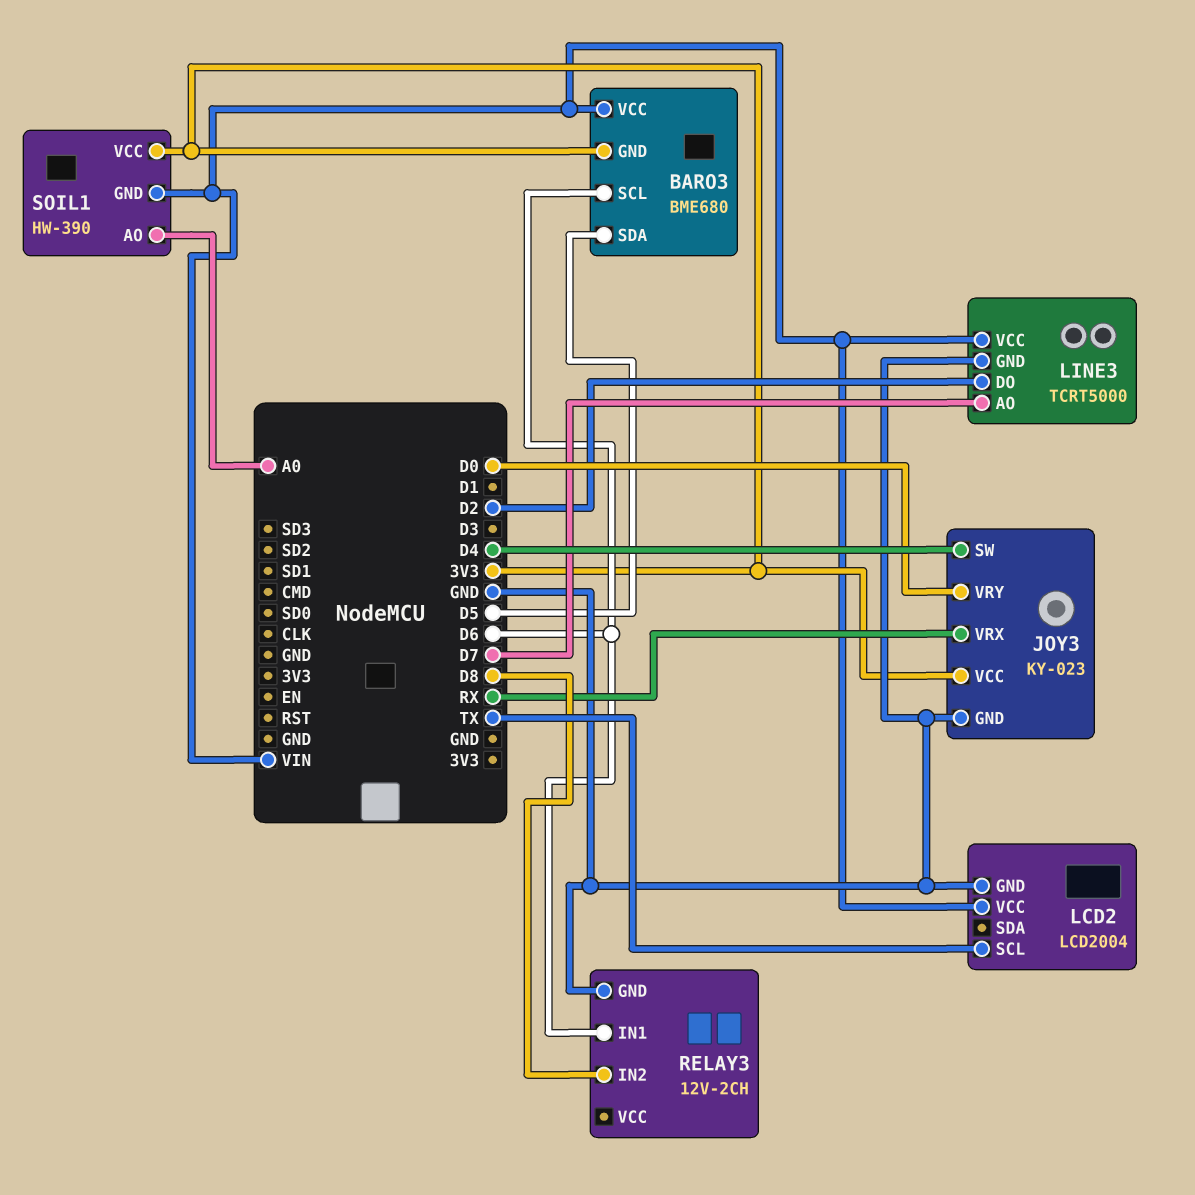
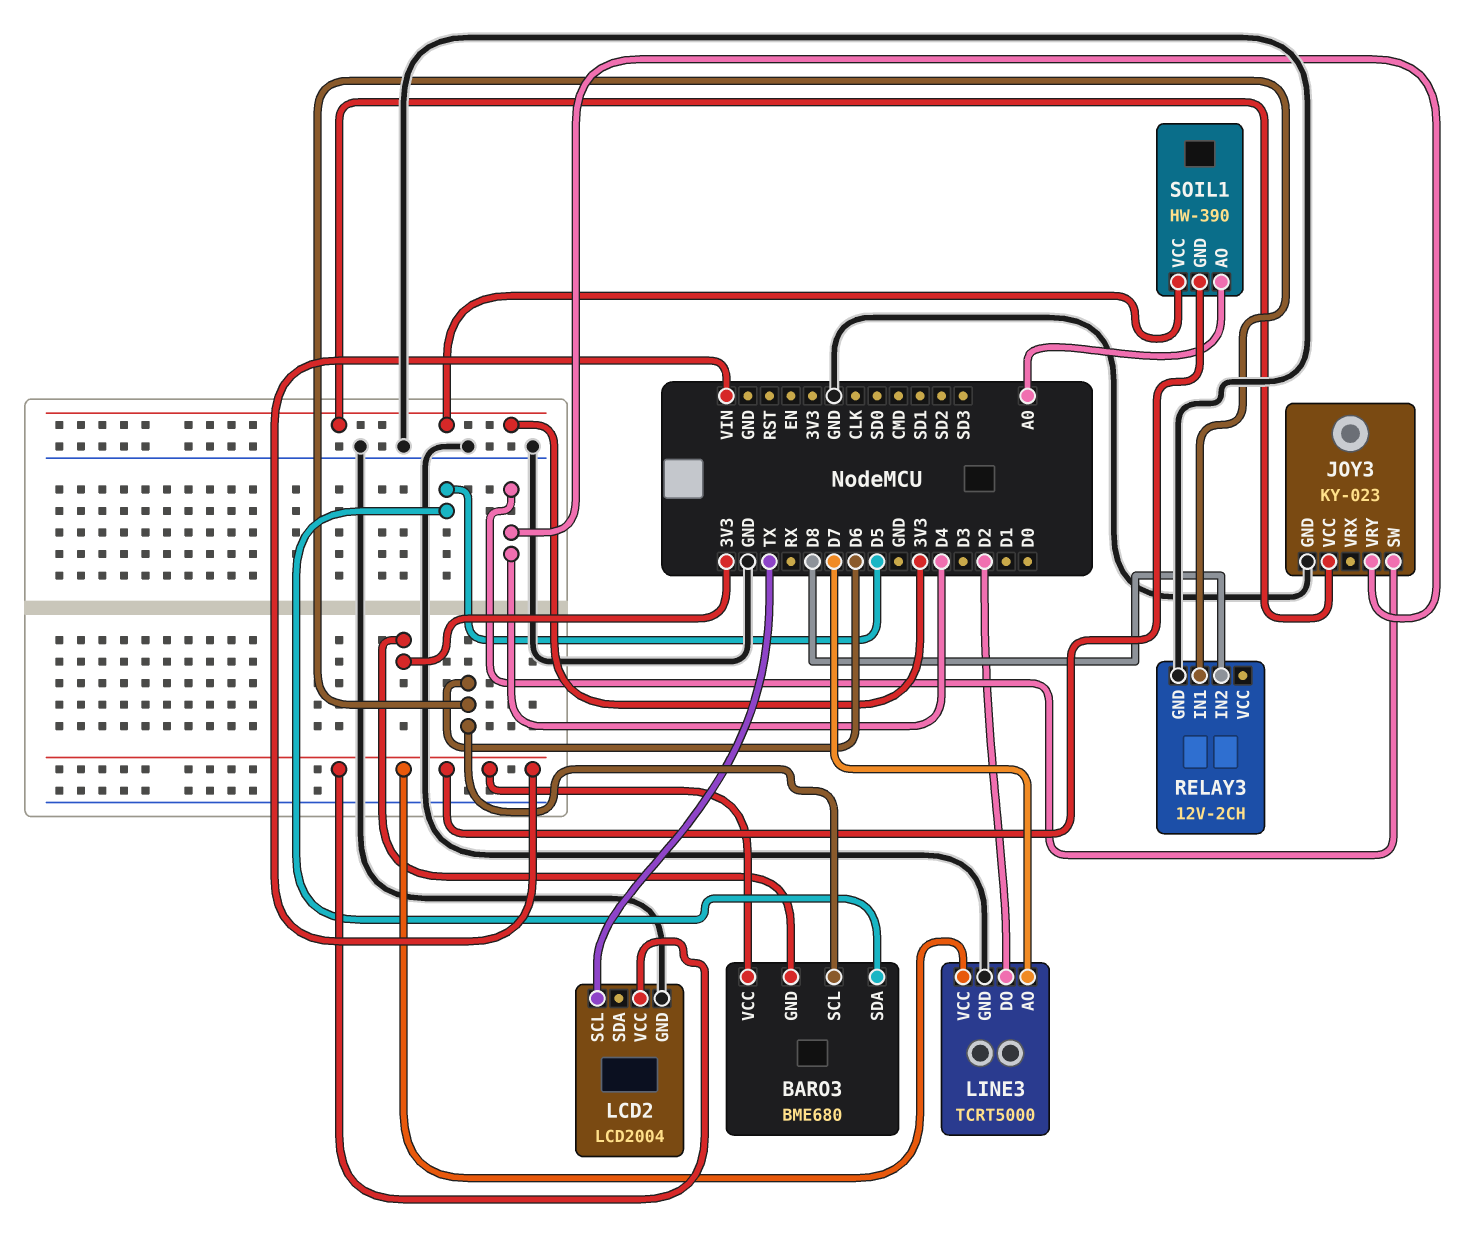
JOY3 pin VRX: RX -> none
JOY3 pin VRY: D0 -> D4

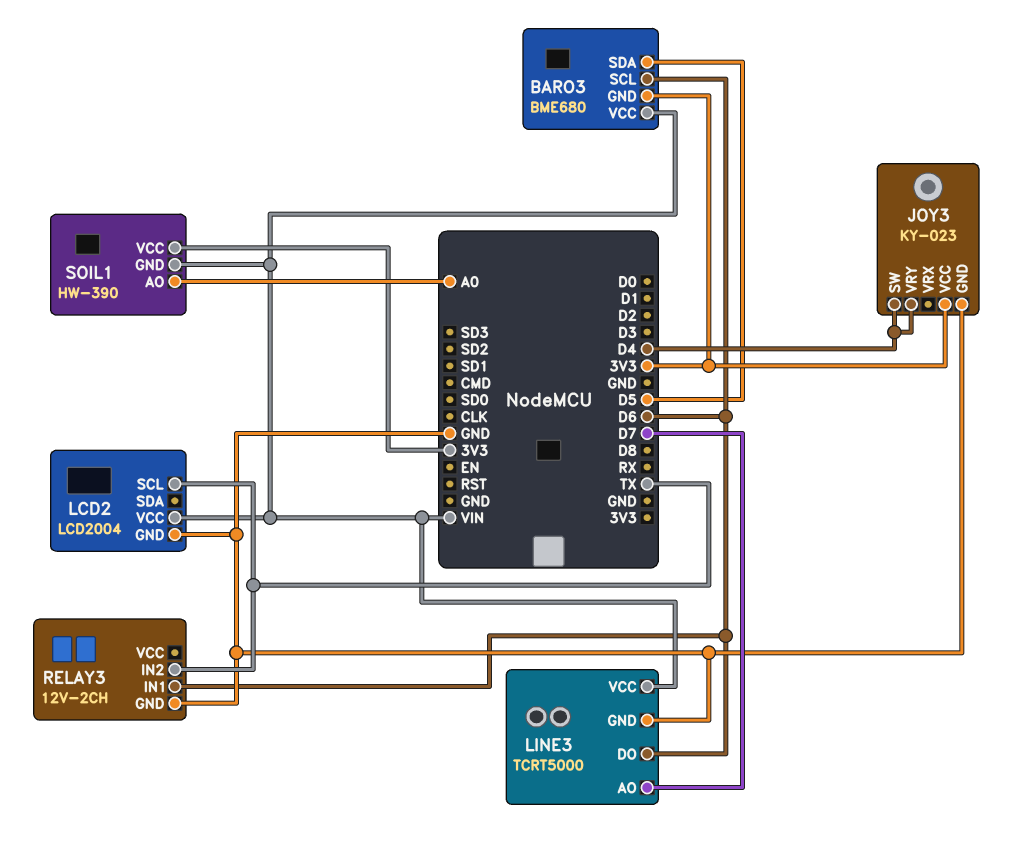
LINE3 pin DO: D2 -> D6
RELAY3 pin IN2: D8 -> TX

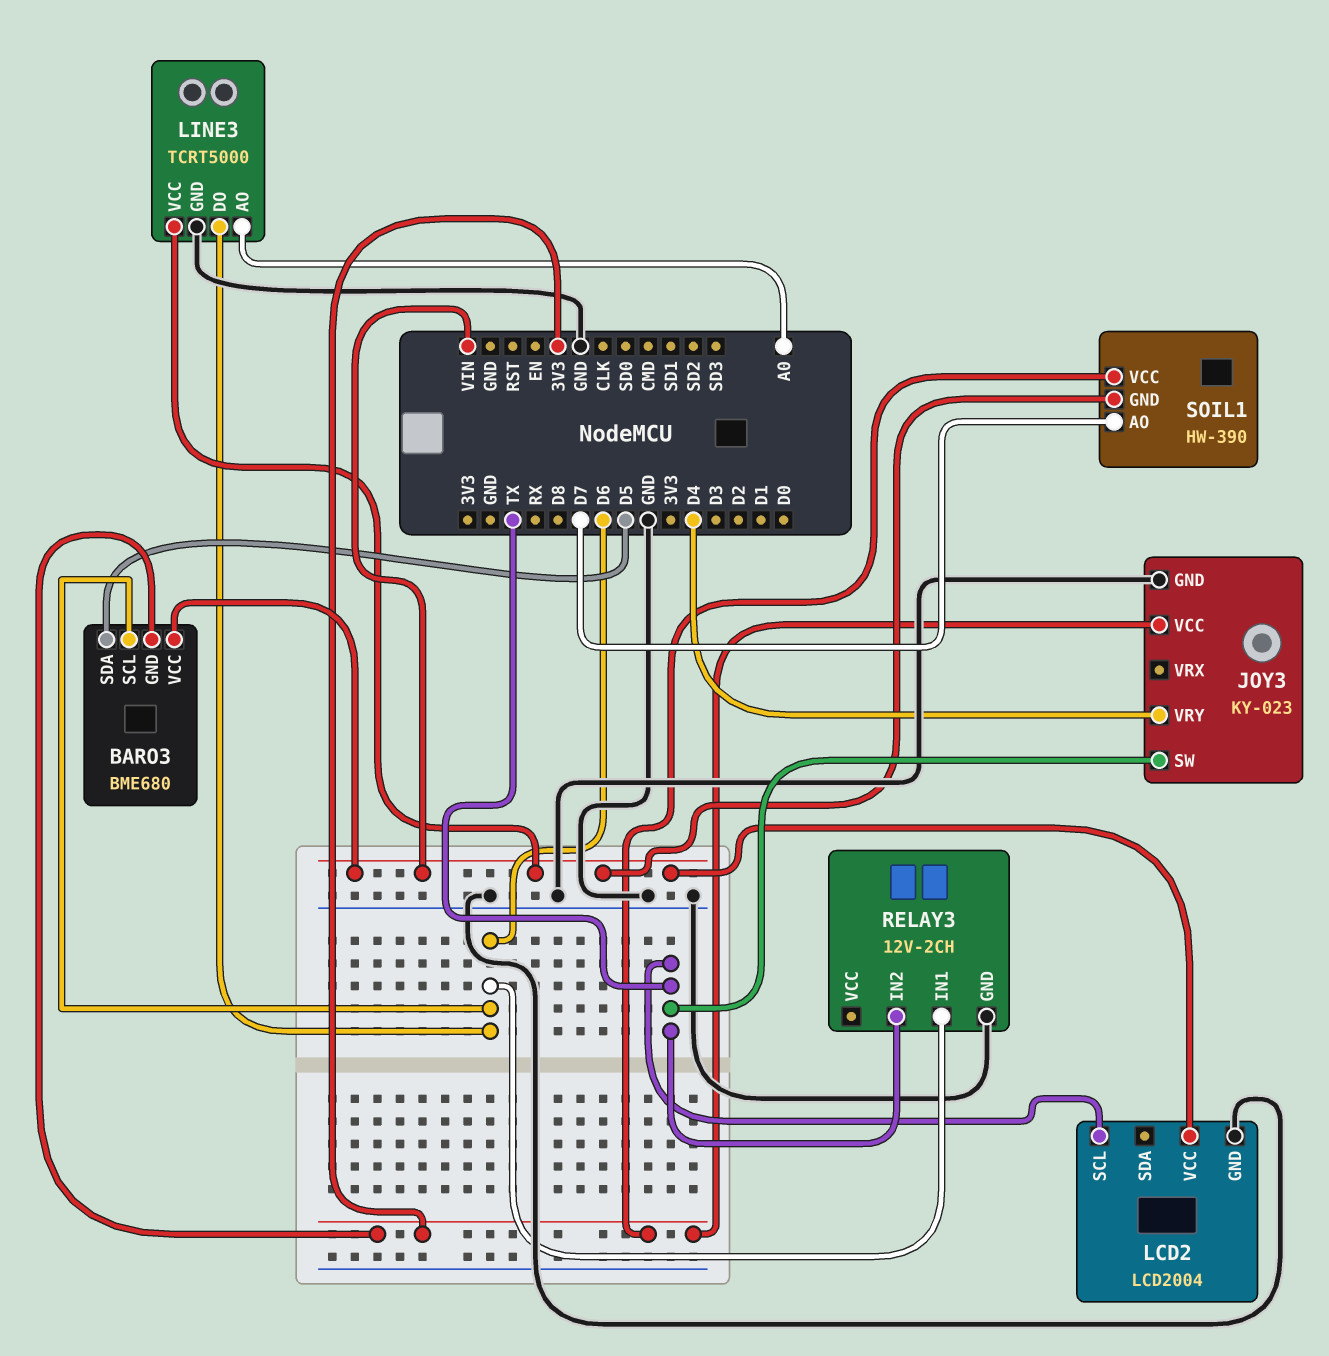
JOY3 pin SW: D4 -> TX
LINE3 pin AO: D7 -> A0
SOIL1 pin AO: A0 -> D7

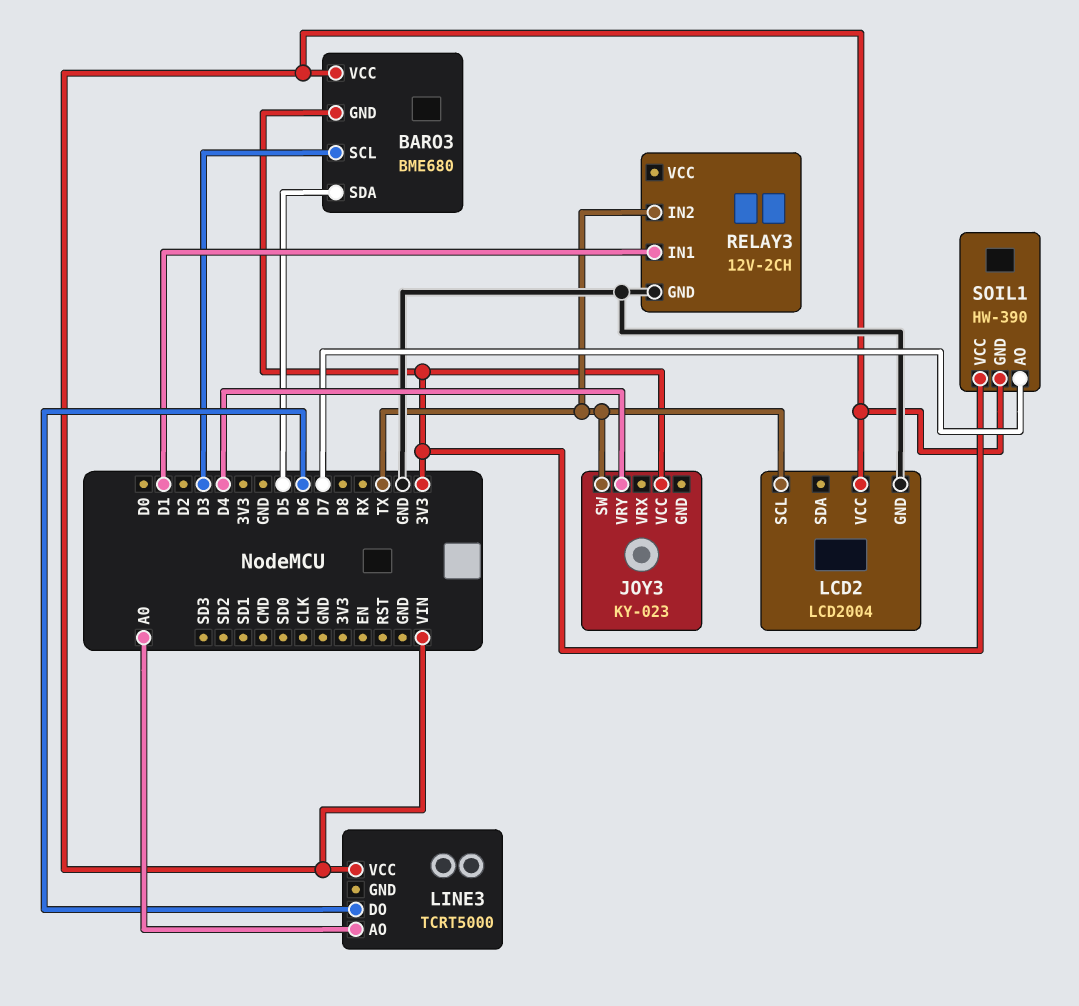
BARO3 pin SCL: D6 -> D3
JOY3 pin GND: GND -> none
LINE3 pin GND: GND -> none
RELAY3 pin IN1: D6 -> D1

